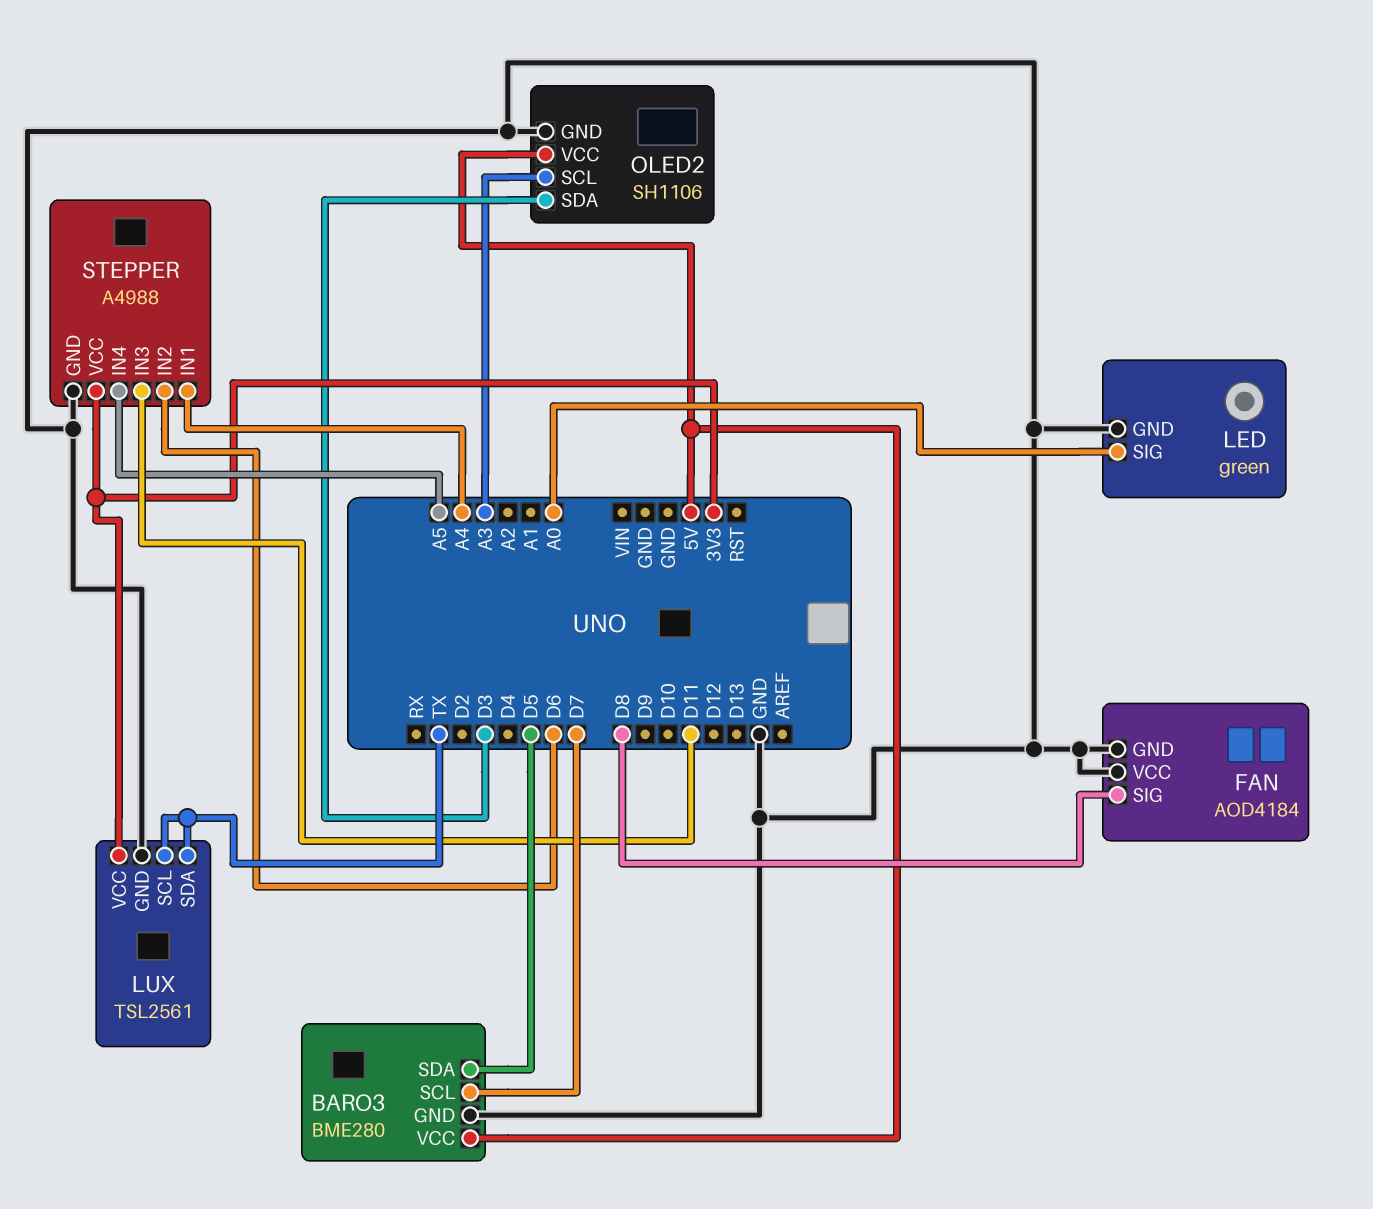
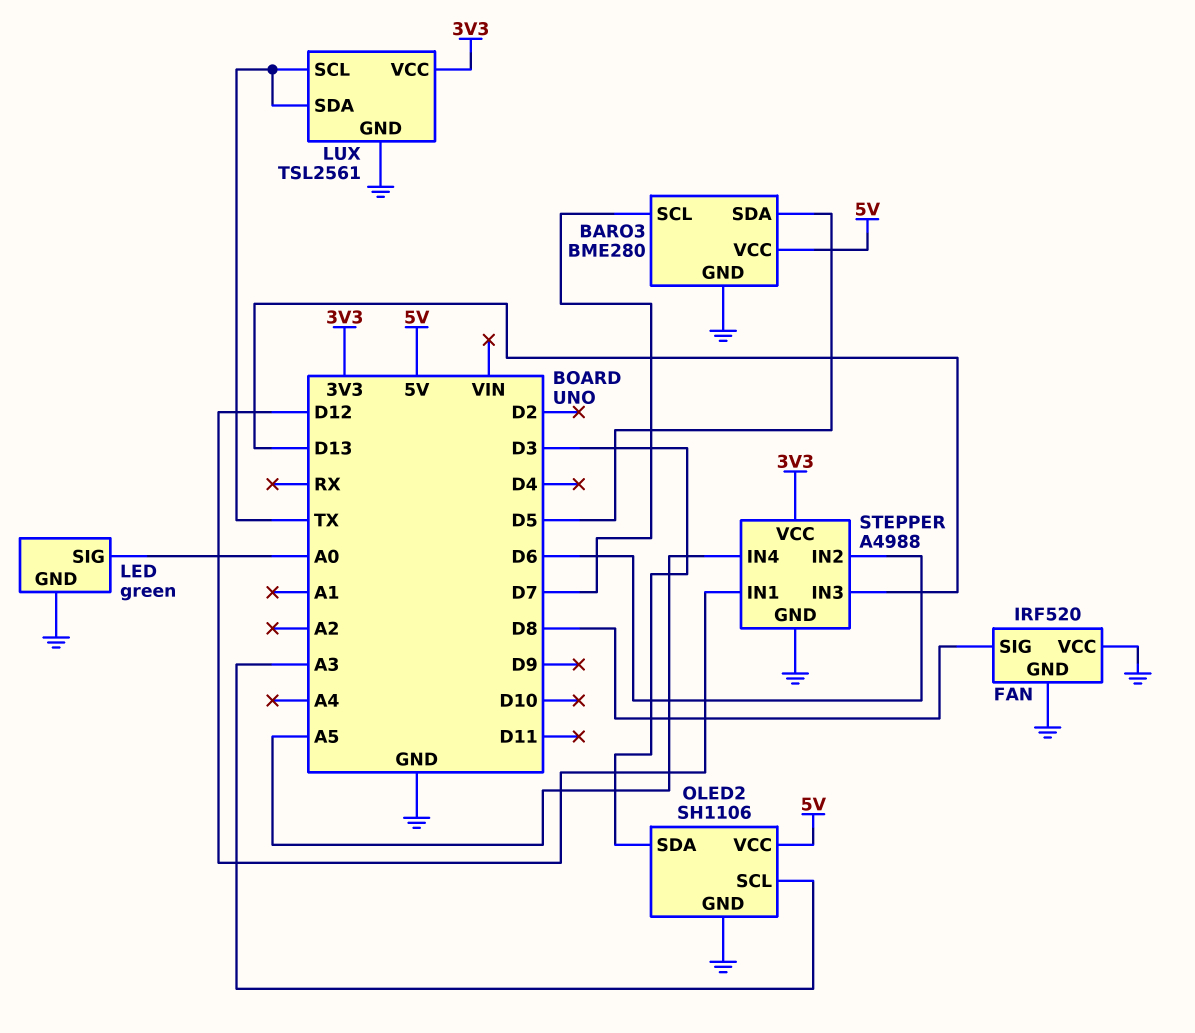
FAN: AOD4184 -> IRF520
STEPPER pin IN1: A4 -> D12
STEPPER pin IN3: D11 -> D13

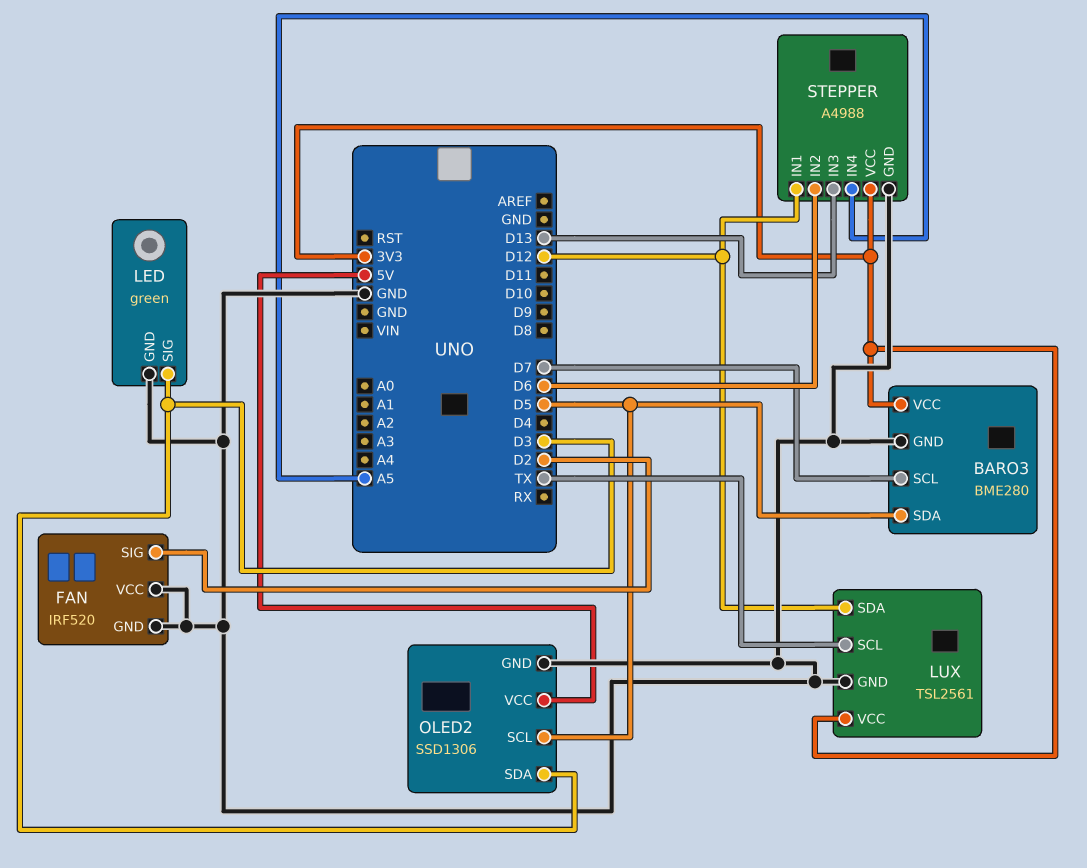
BARO3 pin VCC: 5V -> 3V3
FAN pin SIG: D8 -> D2
LED pin SIG: A0 -> D3
LUX pin SDA: TX -> D12
OLED2: SH1106 -> SSD1306
OLED2 pin SCL: A3 -> D5

